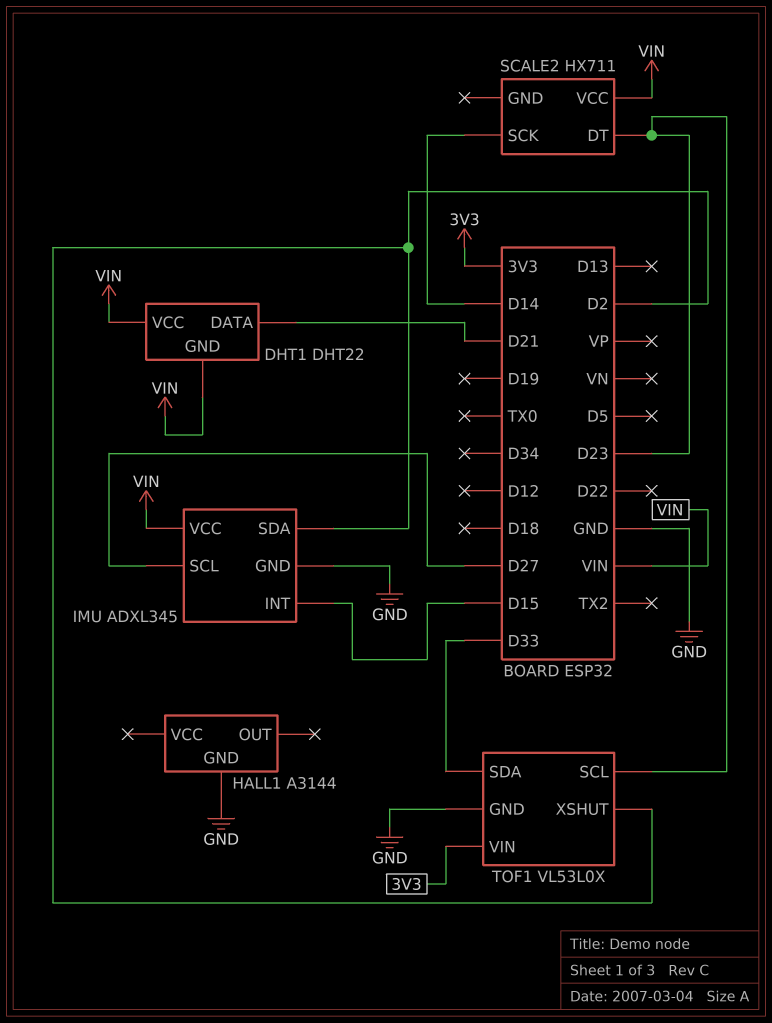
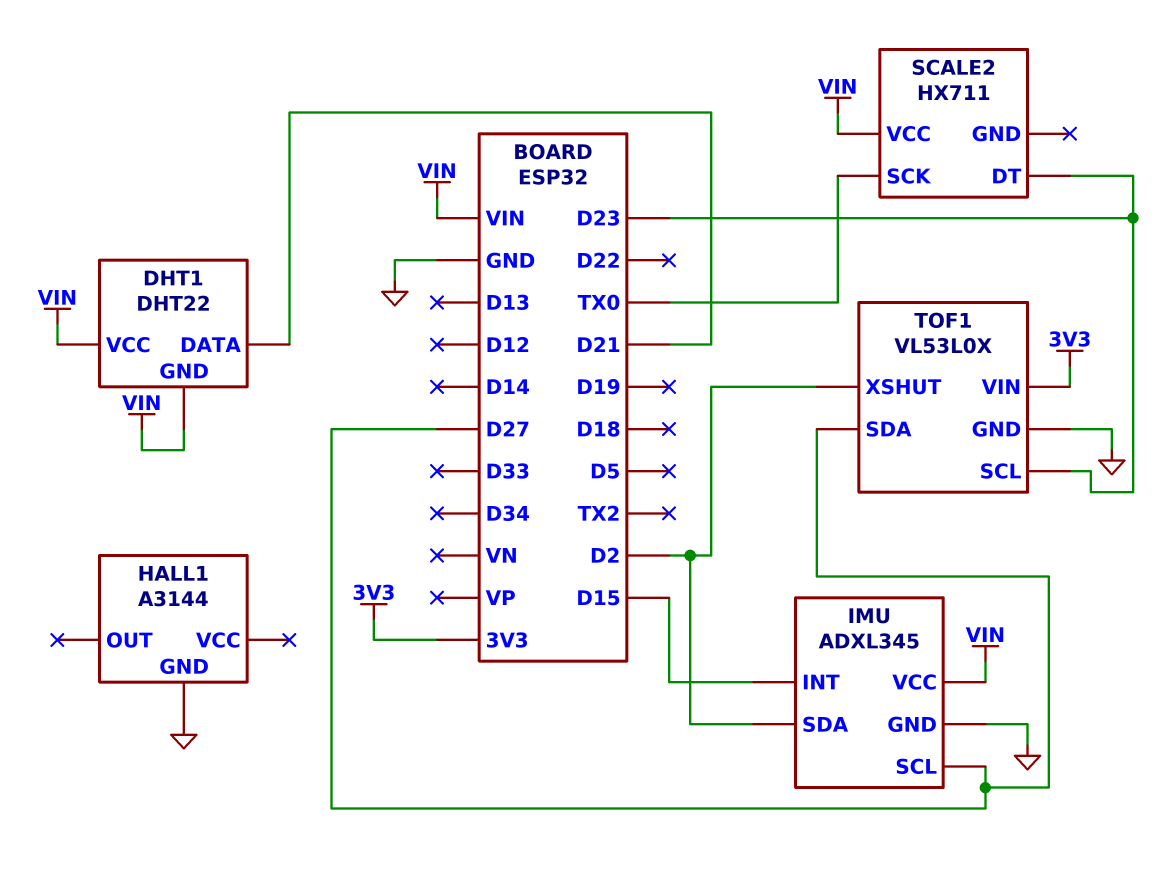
SCALE2 pin SCK: D14 -> TX0
TOF1 pin SDA: D33 -> D27

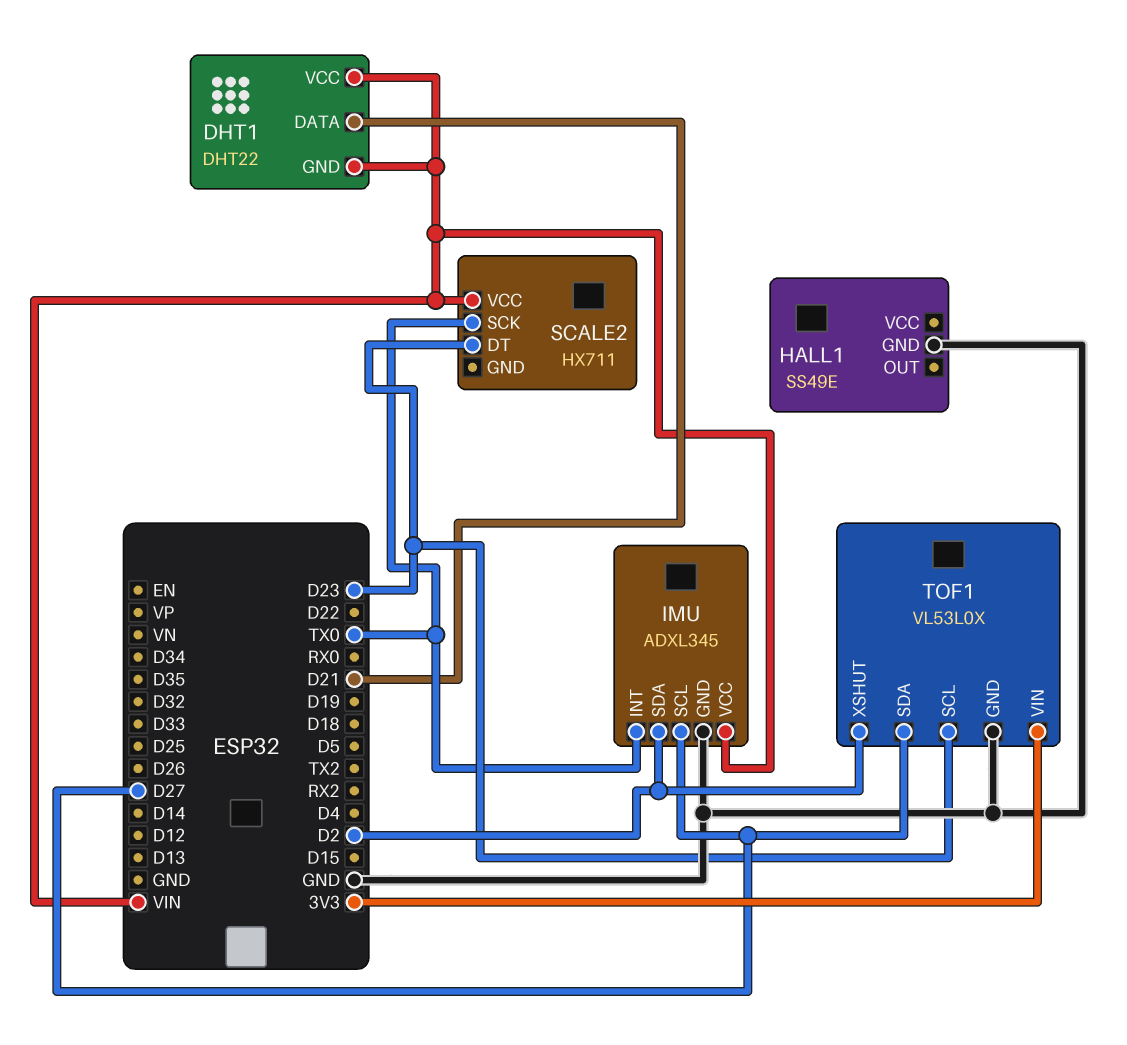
HALL1: A3144 -> SS49E
IMU pin INT: D15 -> TX0

